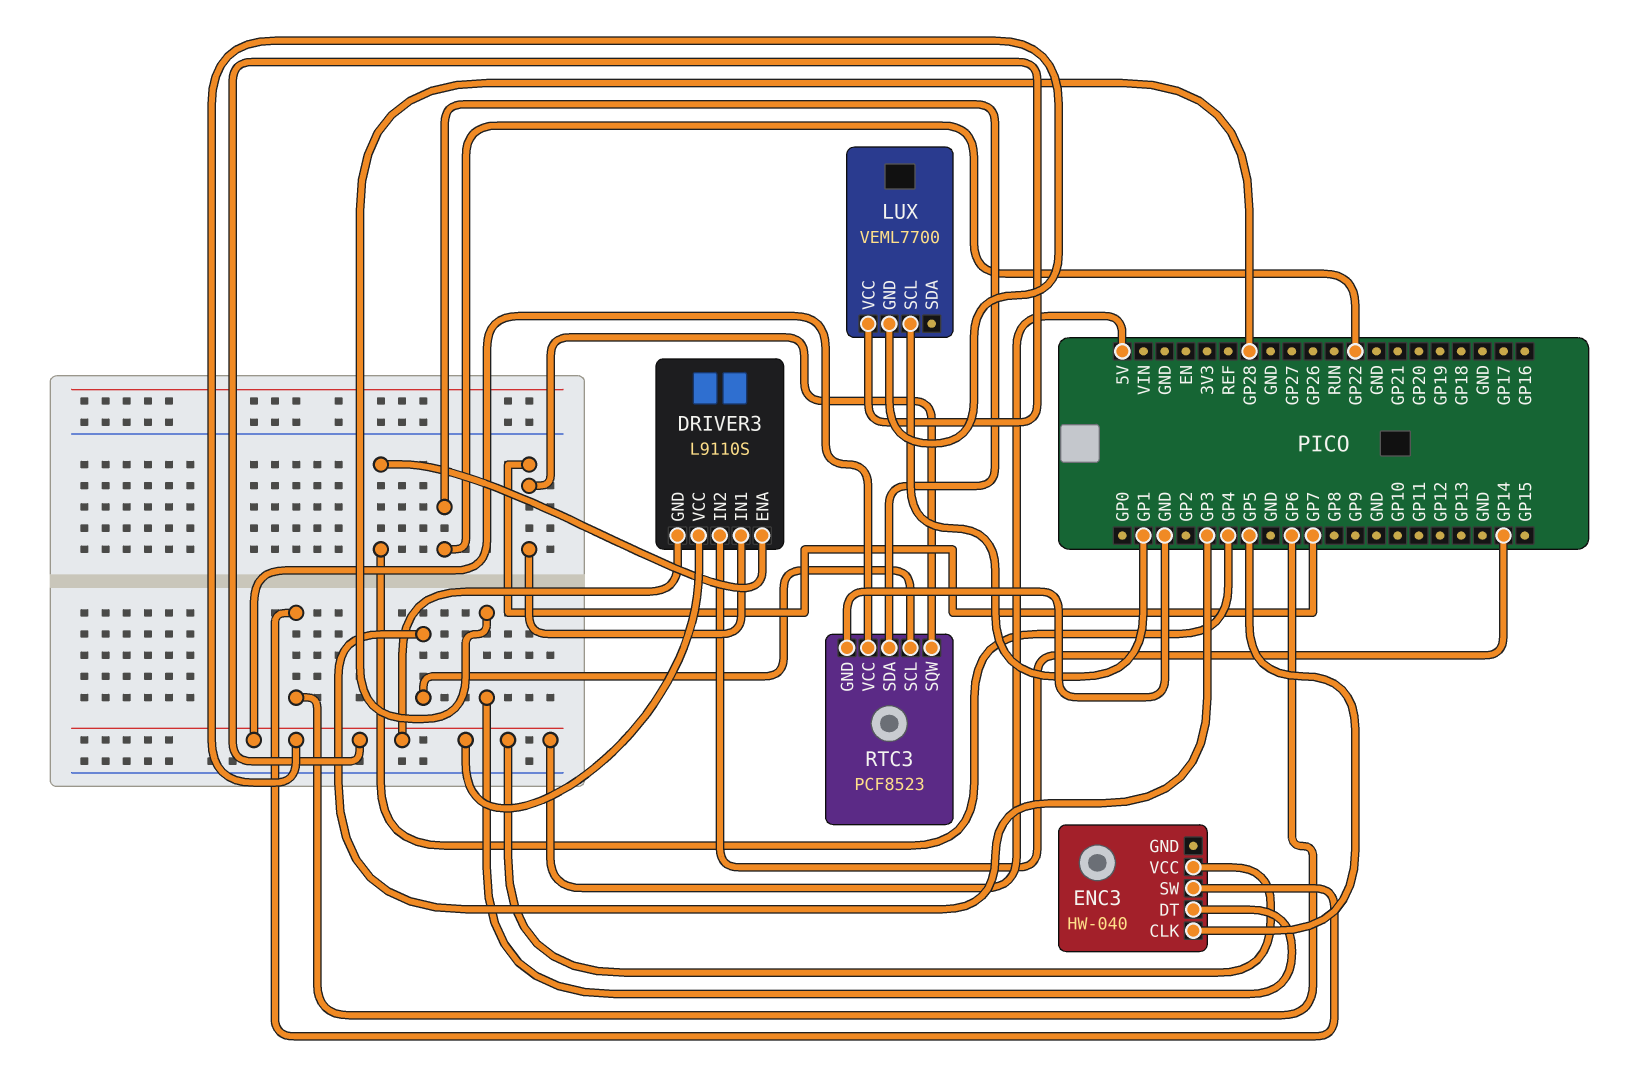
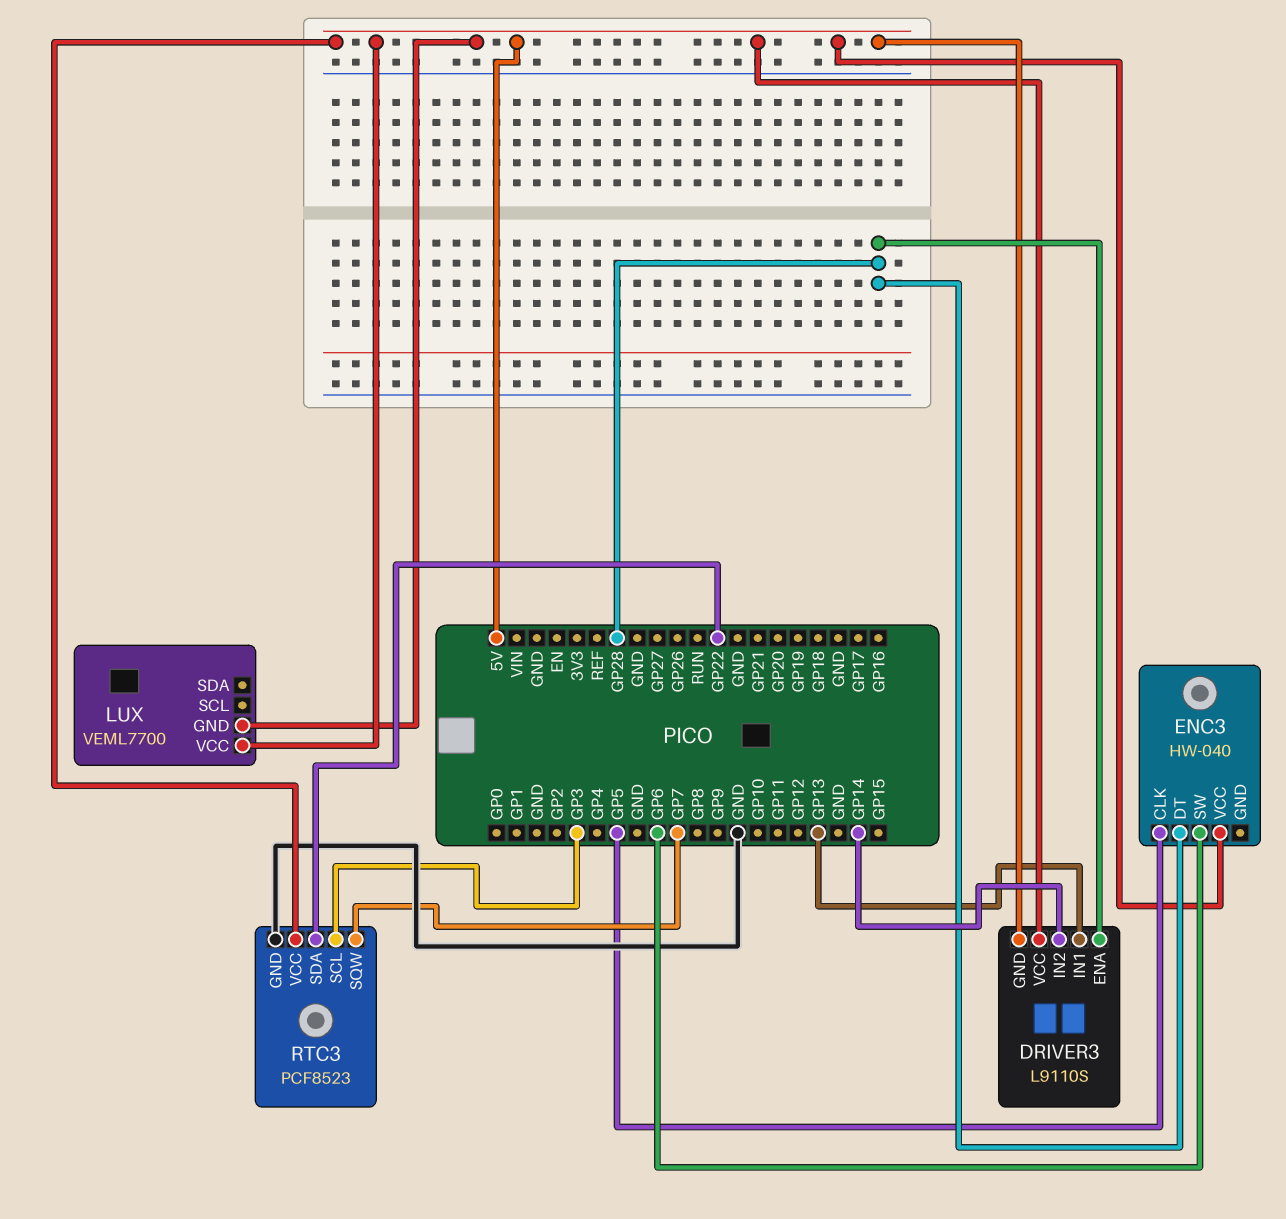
DRIVER3 pin ENA: GP4 -> GP28
DRIVER3 pin IN1: GP7 -> GP13
LUX pin SCL: GP1 -> none

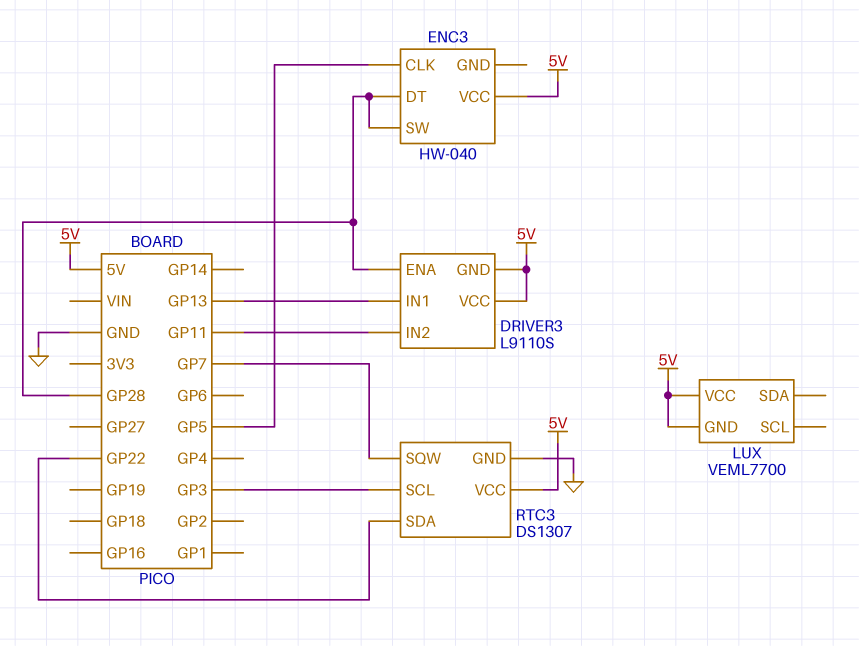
DRIVER3 pin IN2: GP14 -> GP11
ENC3 pin SW: GP6 -> GP28
RTC3: PCF8523 -> DS1307

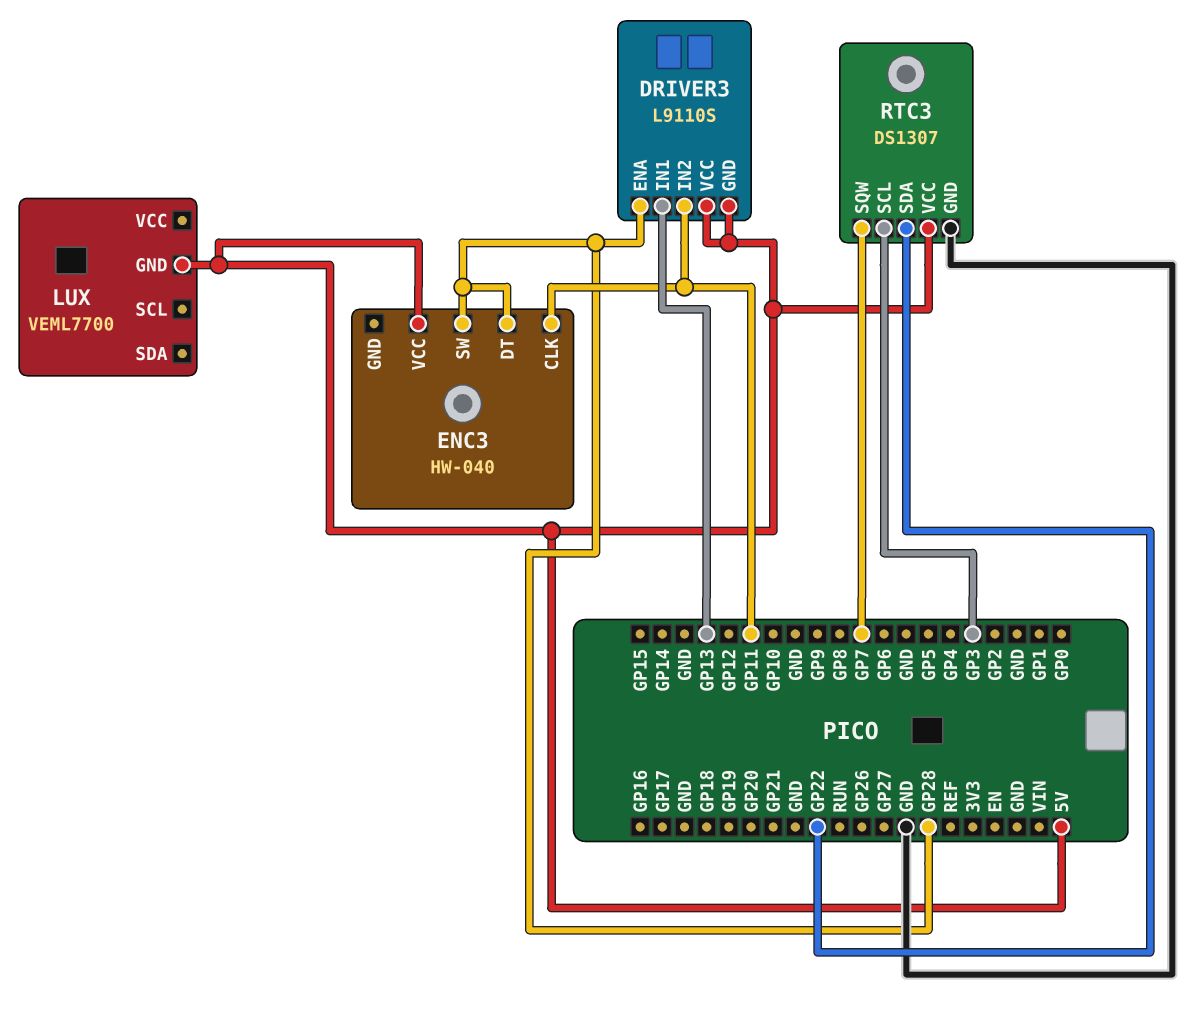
ENC3 pin CLK: GP5 -> GP11
LUX pin VCC: 5V -> none

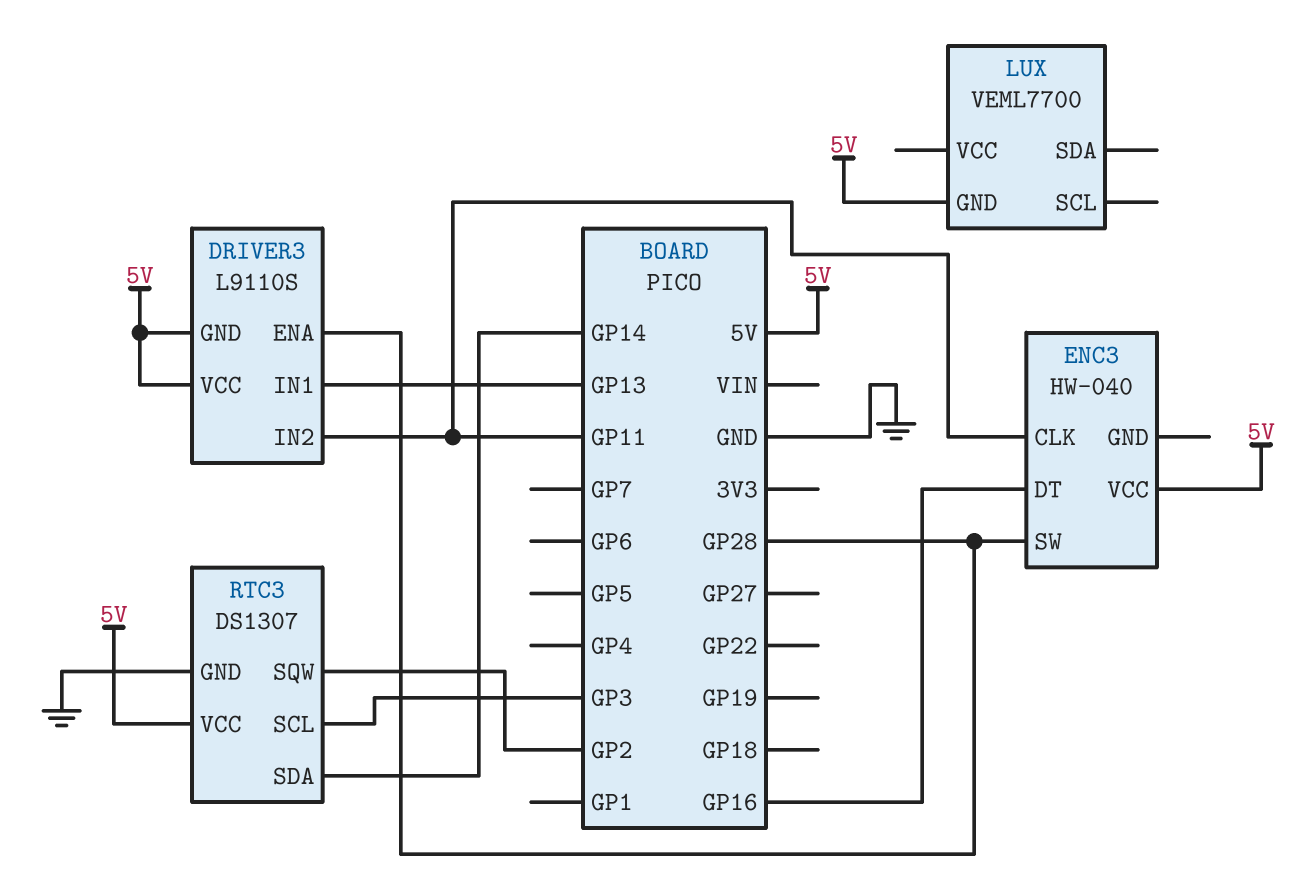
ENC3 pin DT: GP28 -> GP16
RTC3 pin SDA: GP22 -> GP14
RTC3 pin SQW: GP7 -> GP2

